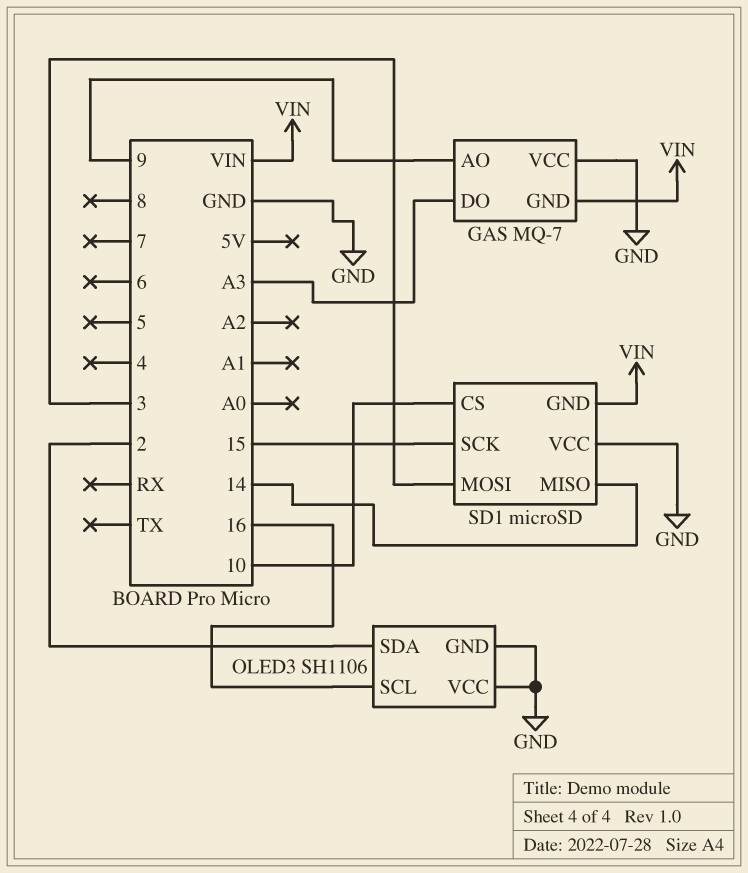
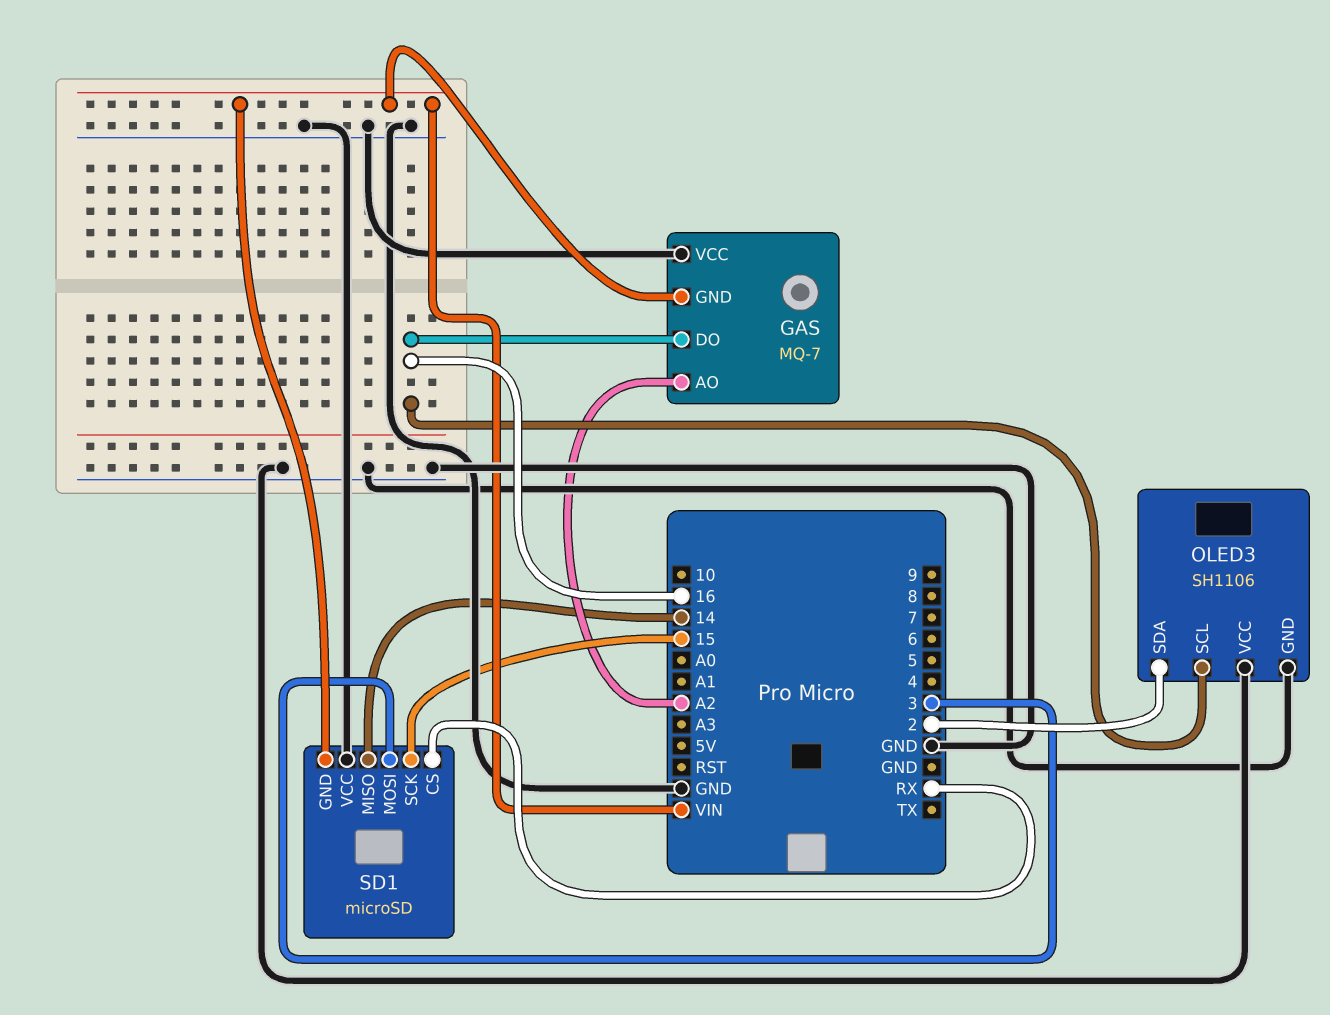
GAS pin AO: 9 -> A2
GAS pin DO: A3 -> 16
SD1 pin CS: 10 -> RX

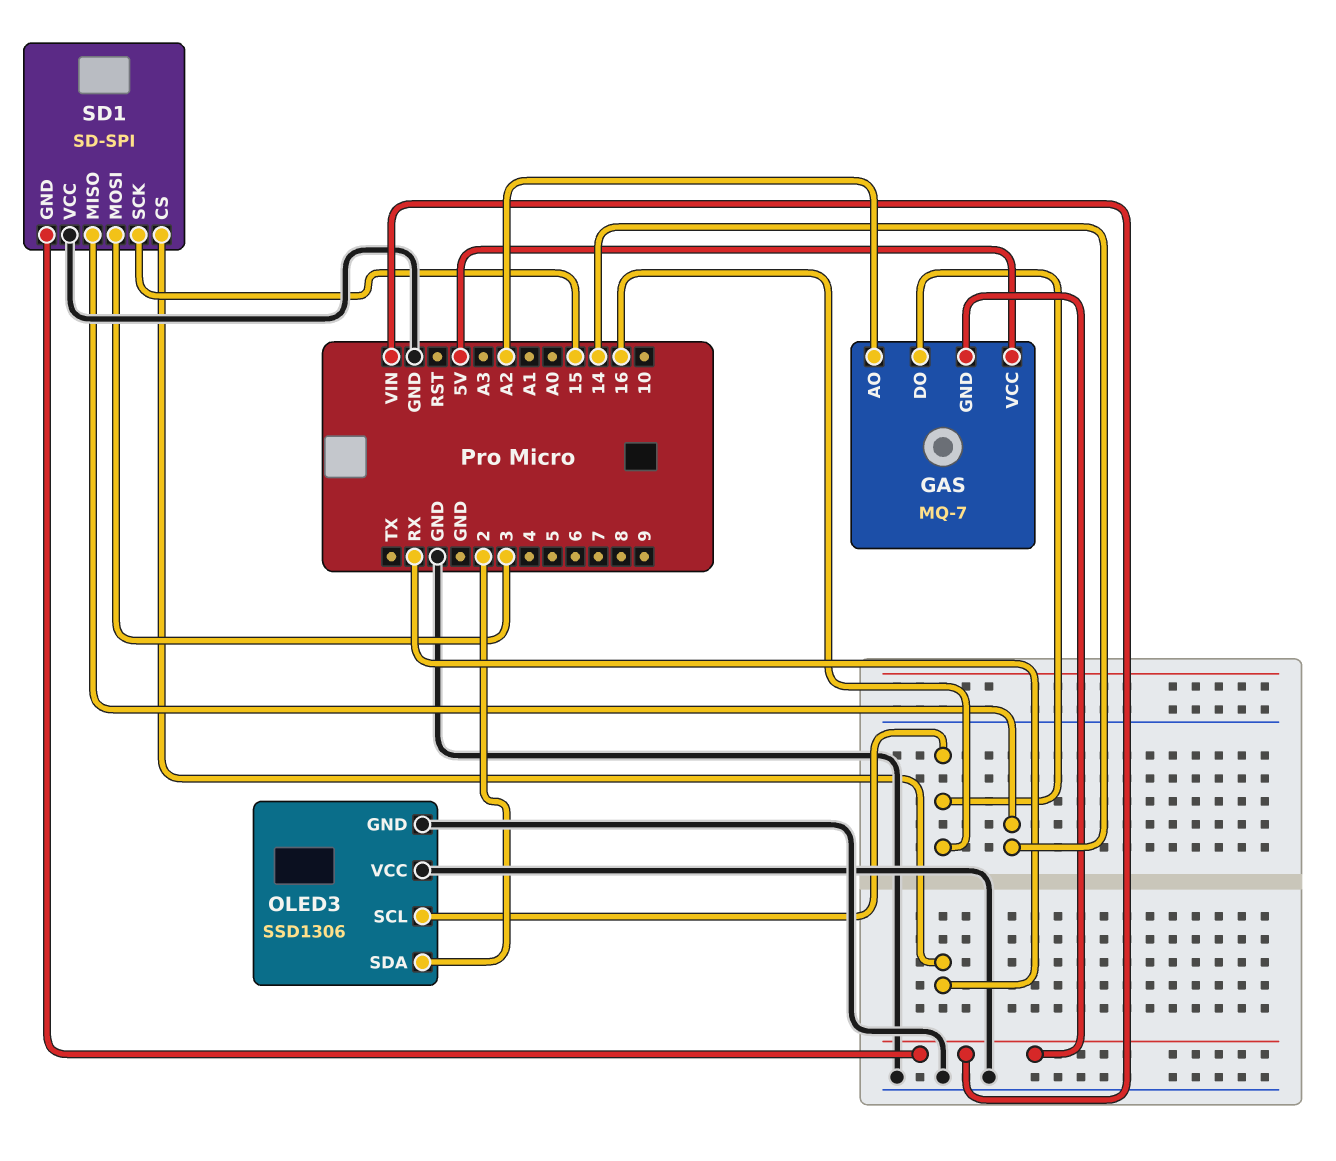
GAS pin VCC: GND -> 5V
OLED3: SH1106 -> SSD1306
SD1: microSD -> SD-SPI

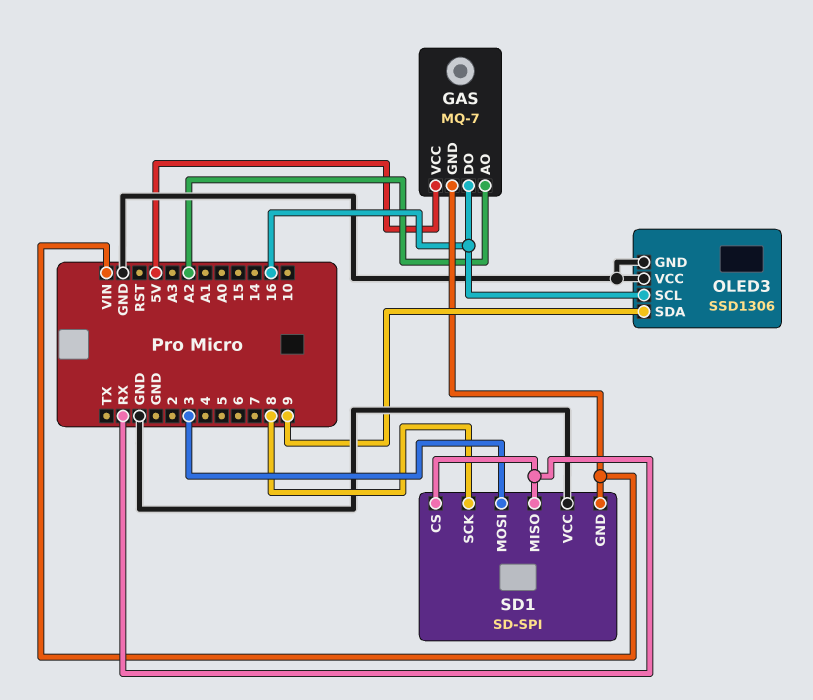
OLED3 pin SDA: 2 -> 9
SD1 pin MISO: 14 -> RX
SD1 pin SCK: 15 -> 8

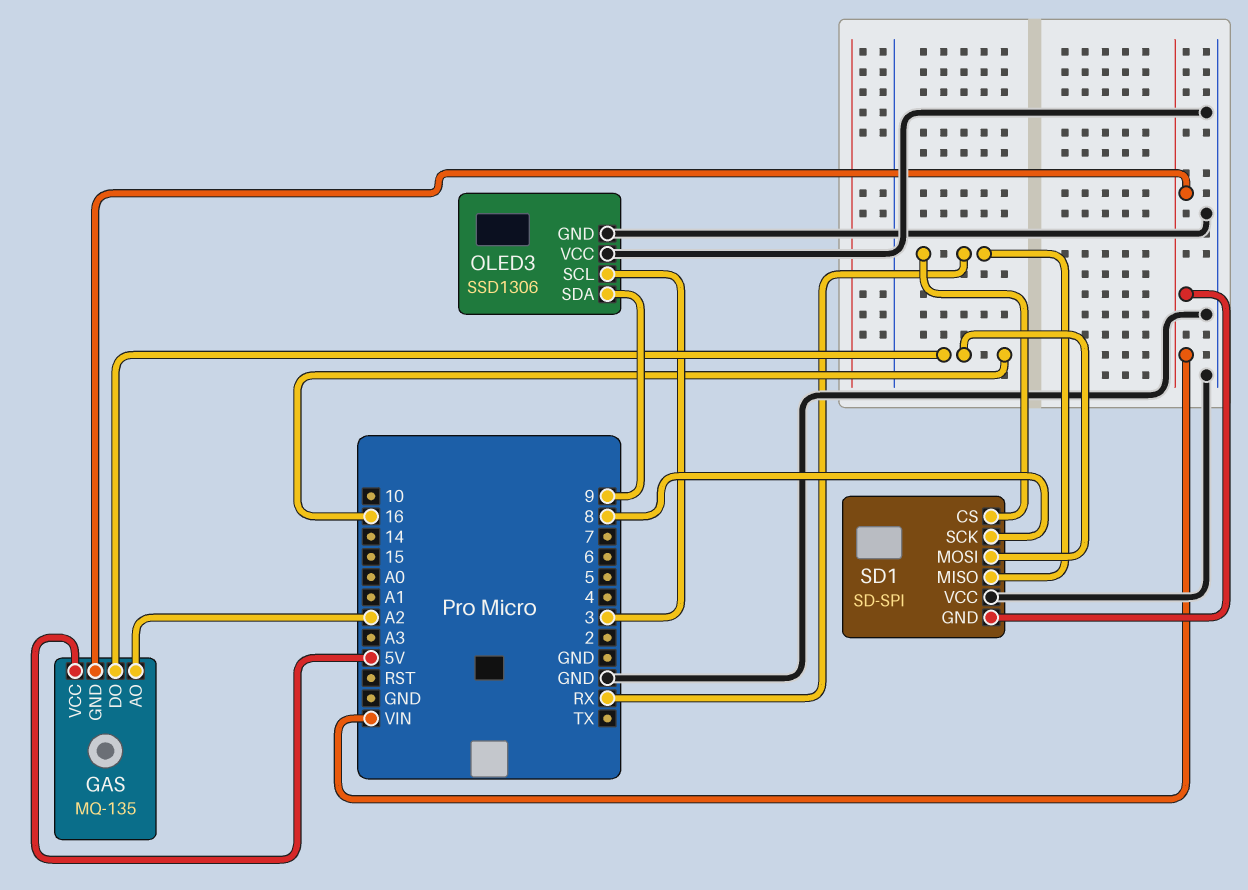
GAS: MQ-7 -> MQ-135
OLED3 pin SCL: 16 -> 3
SD1 pin MOSI: 3 -> 16

